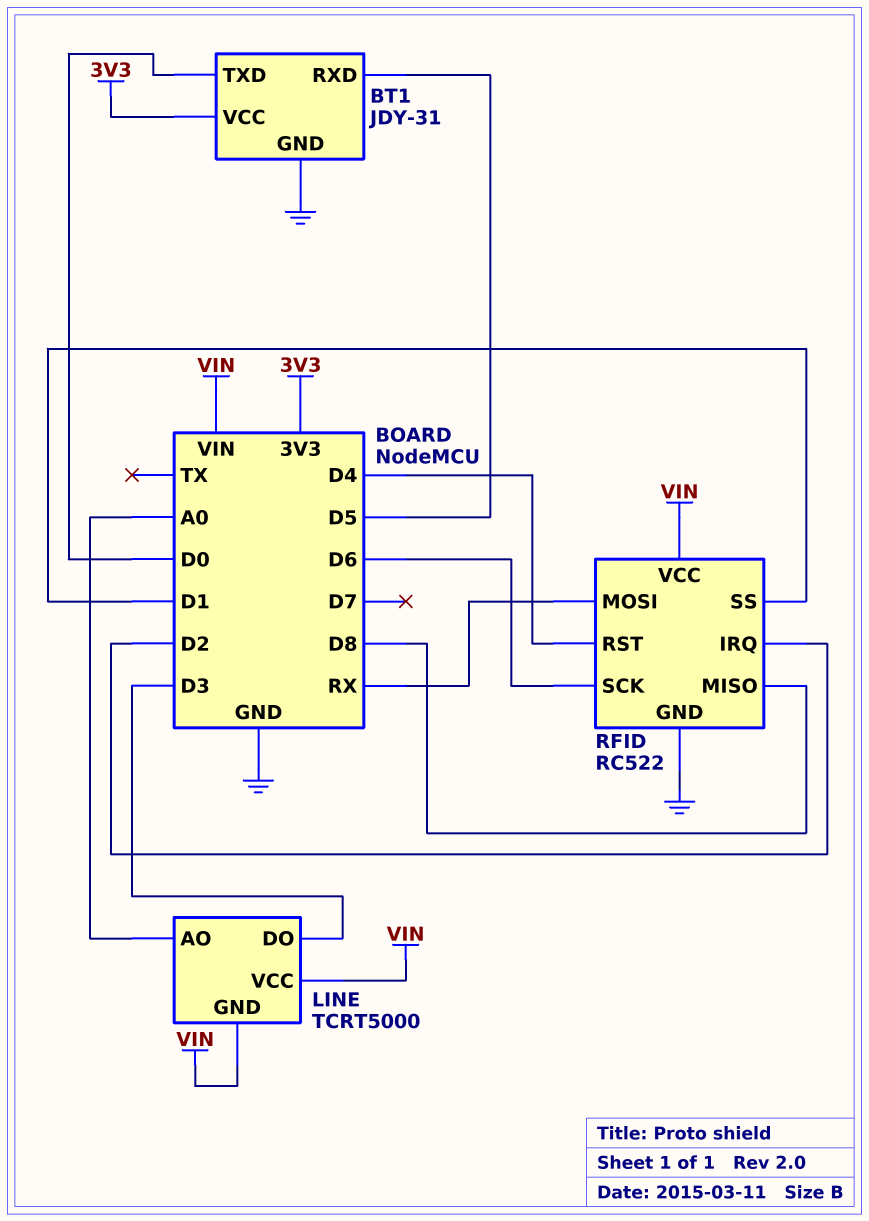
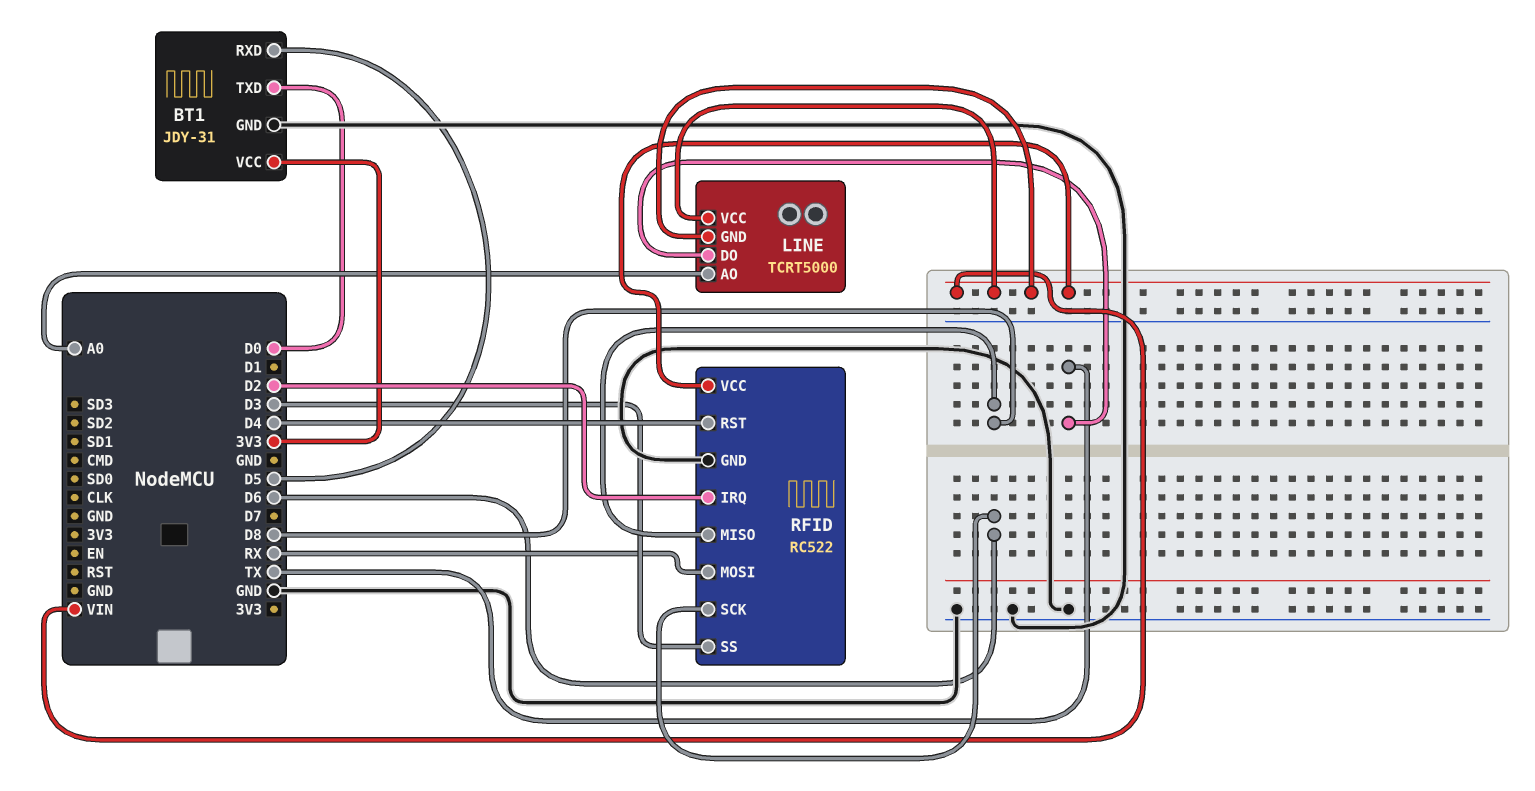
LINE pin DO: D3 -> TX
RFID pin SS: D1 -> D3

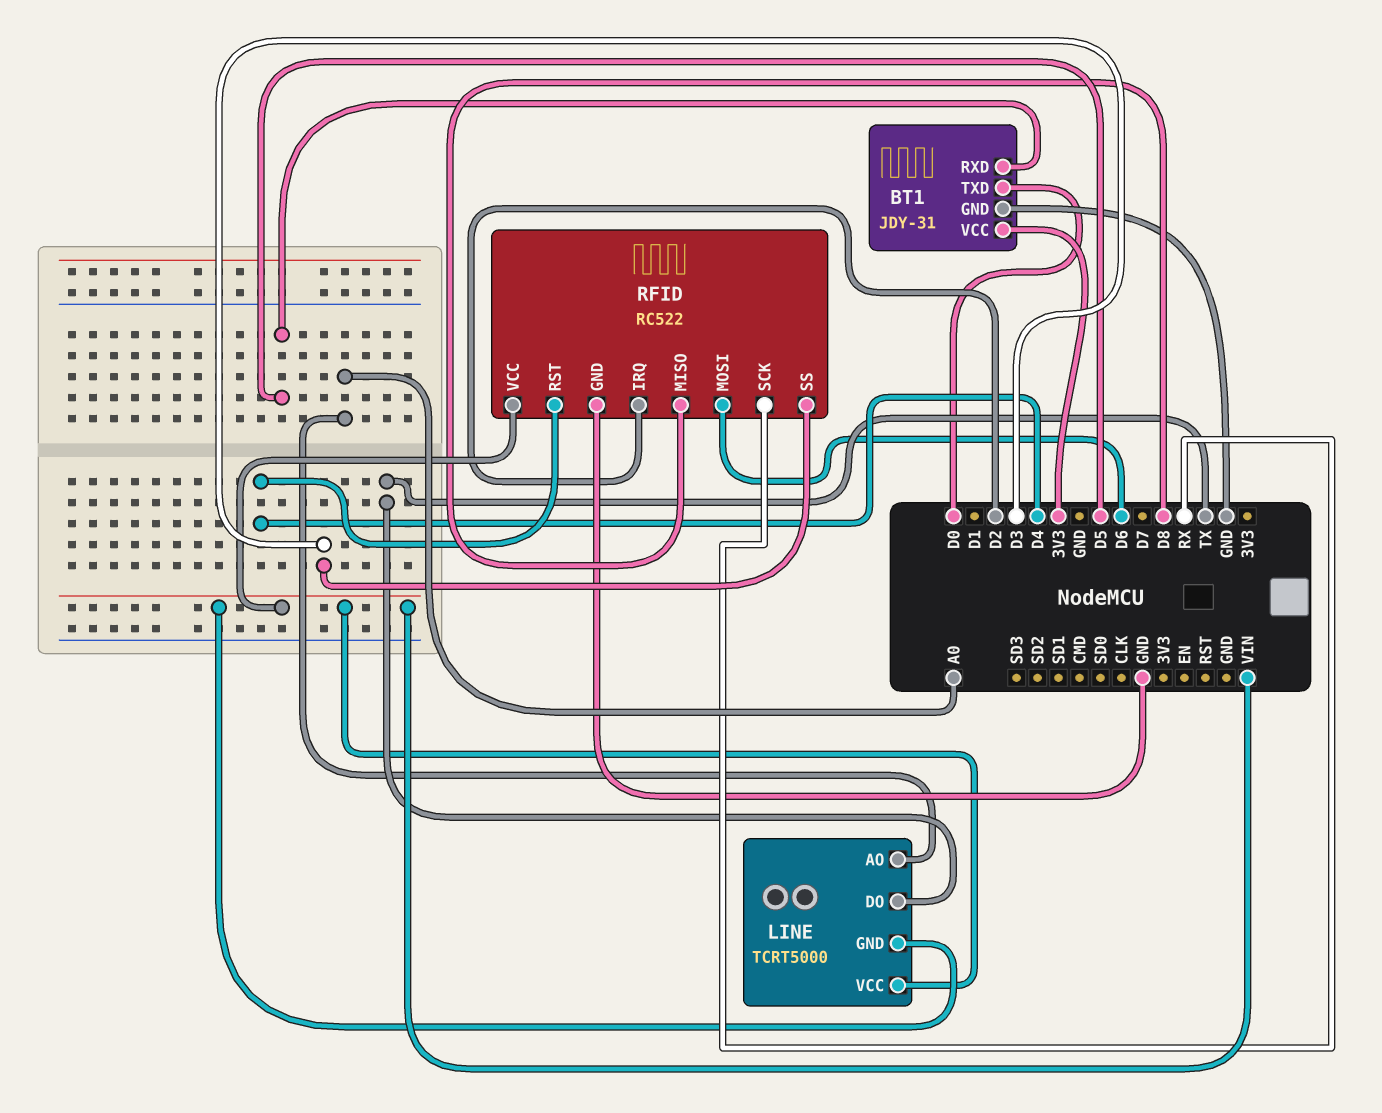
RFID pin MOSI: RX -> D6
RFID pin SCK: D6 -> RX

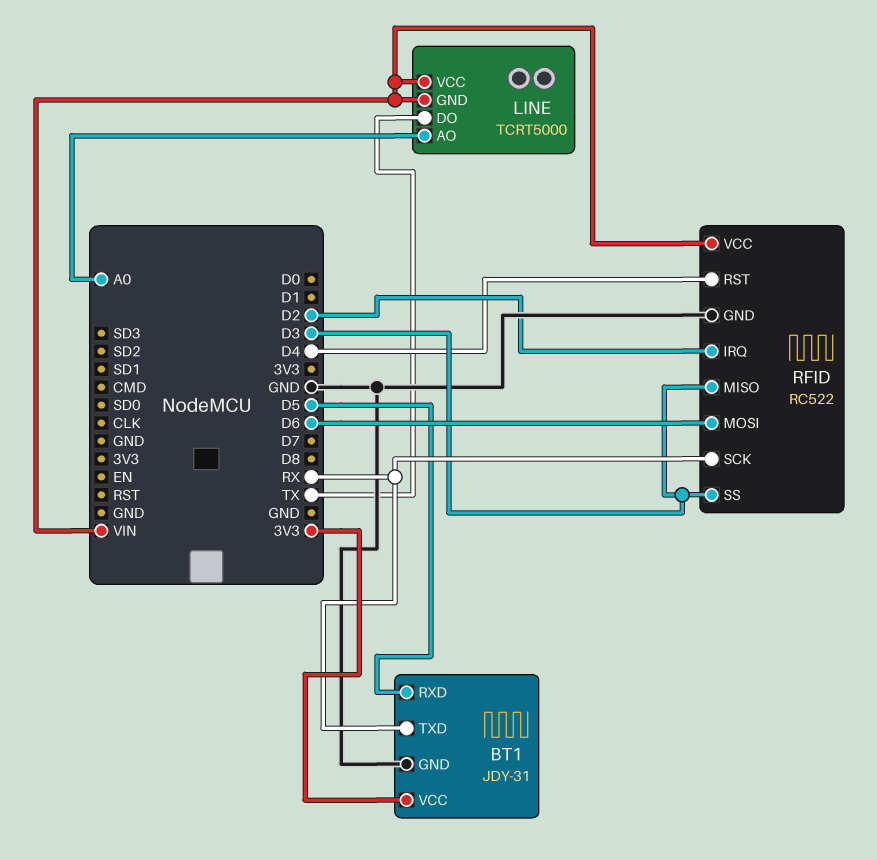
BT1 pin TXD: D0 -> RX
RFID pin MISO: D8 -> D3

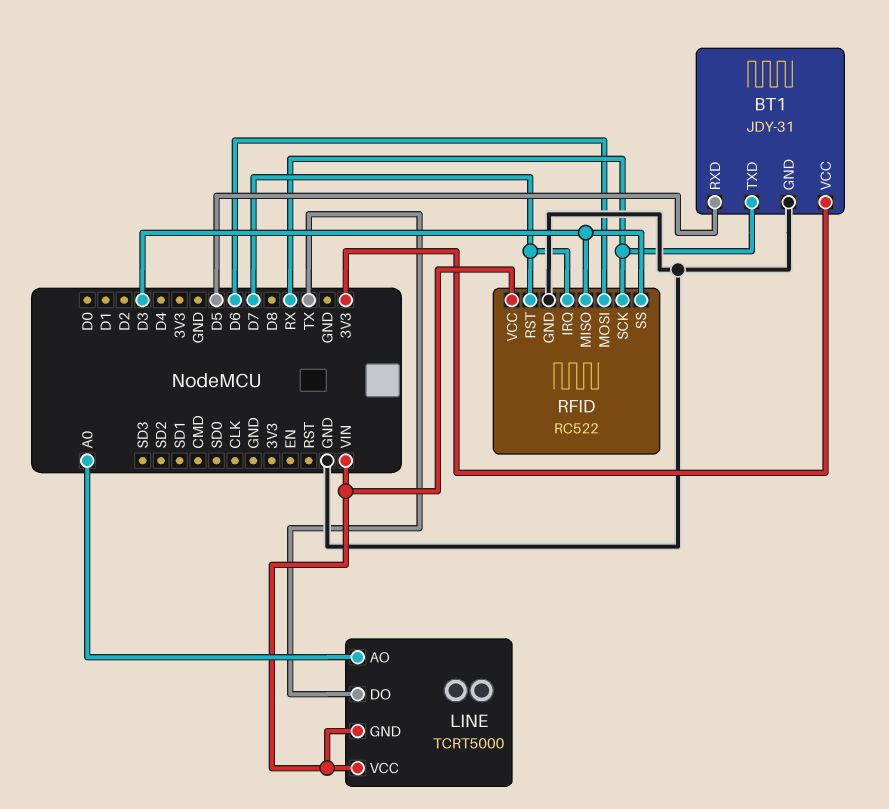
RFID pin IRQ: D2 -> D7
RFID pin RST: D4 -> D7

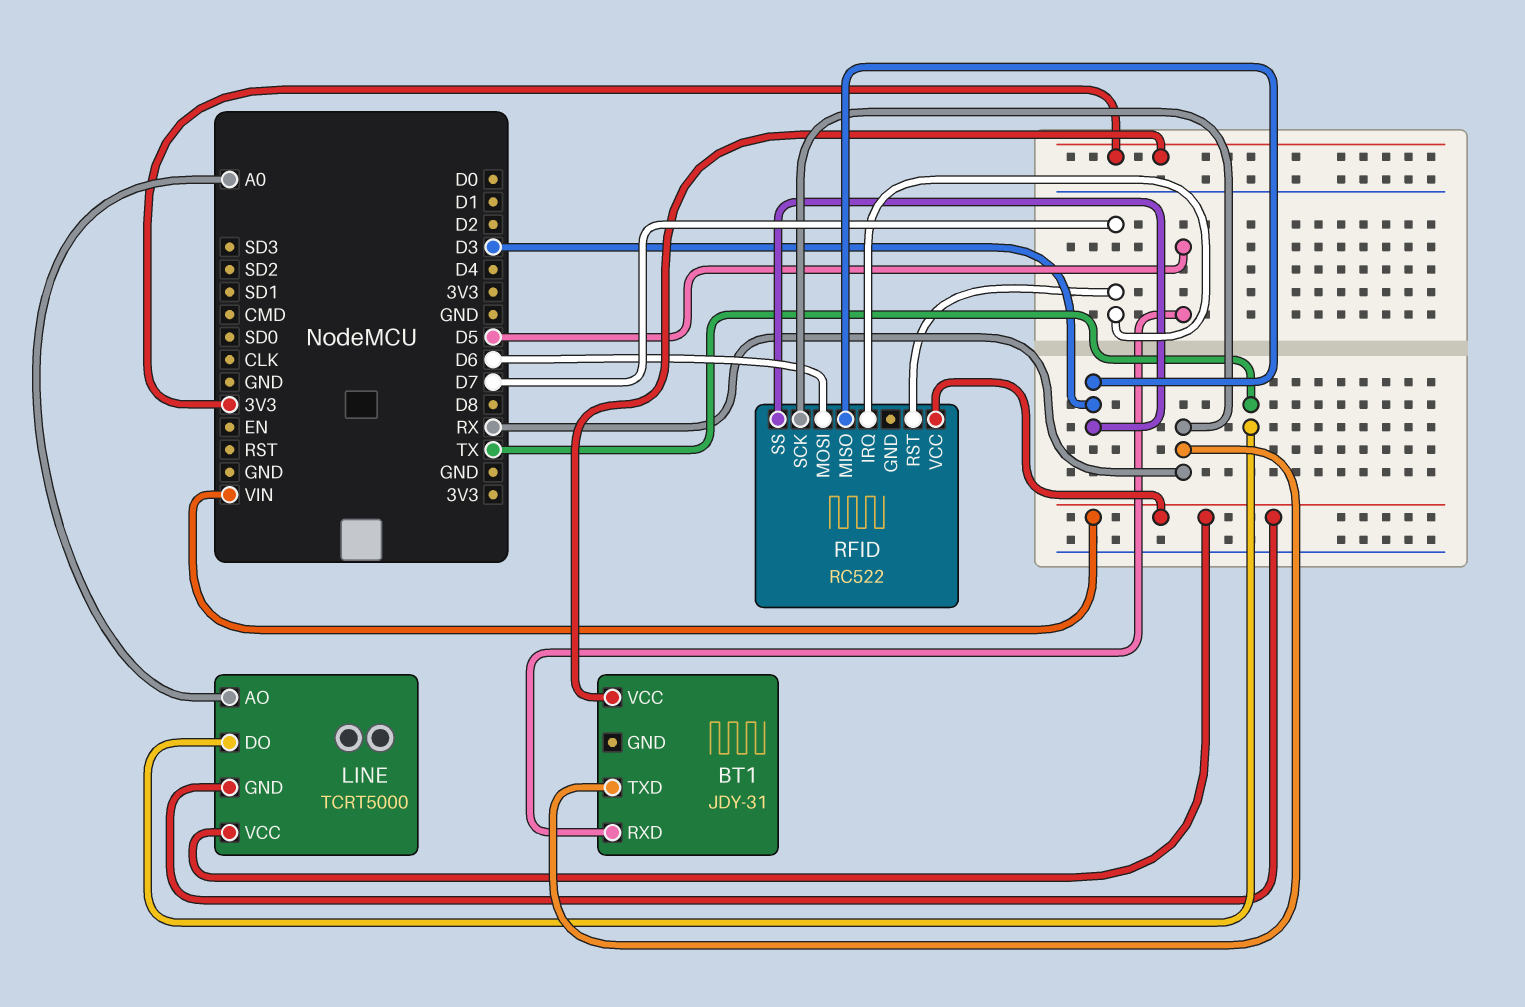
BT1 pin GND: GND -> none
RFID pin GND: GND -> none

